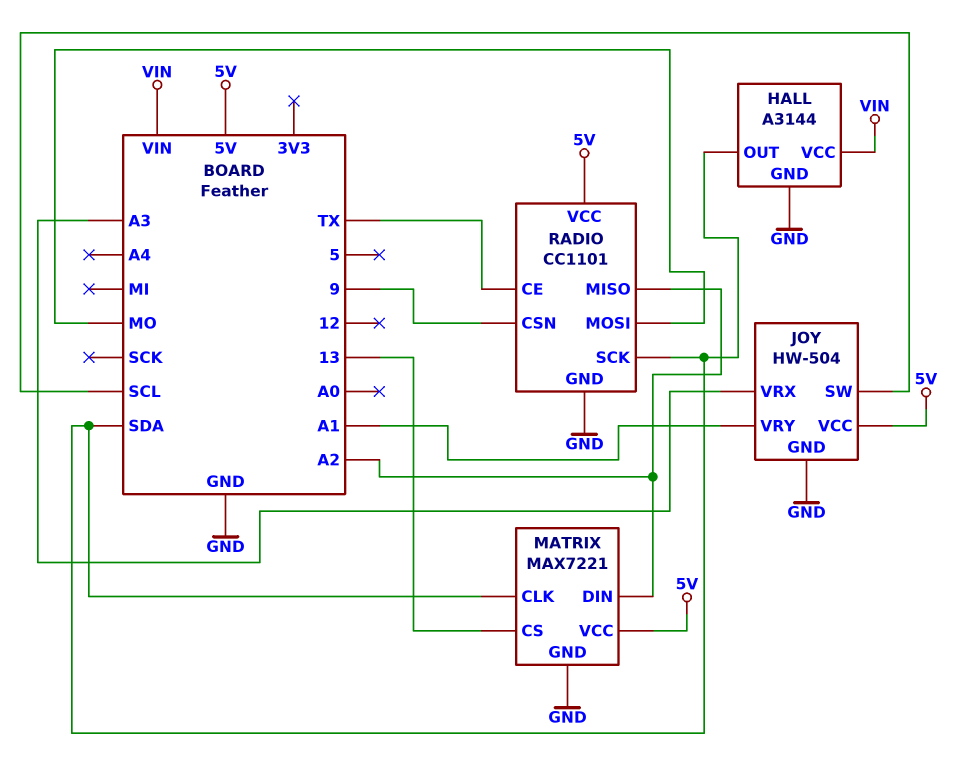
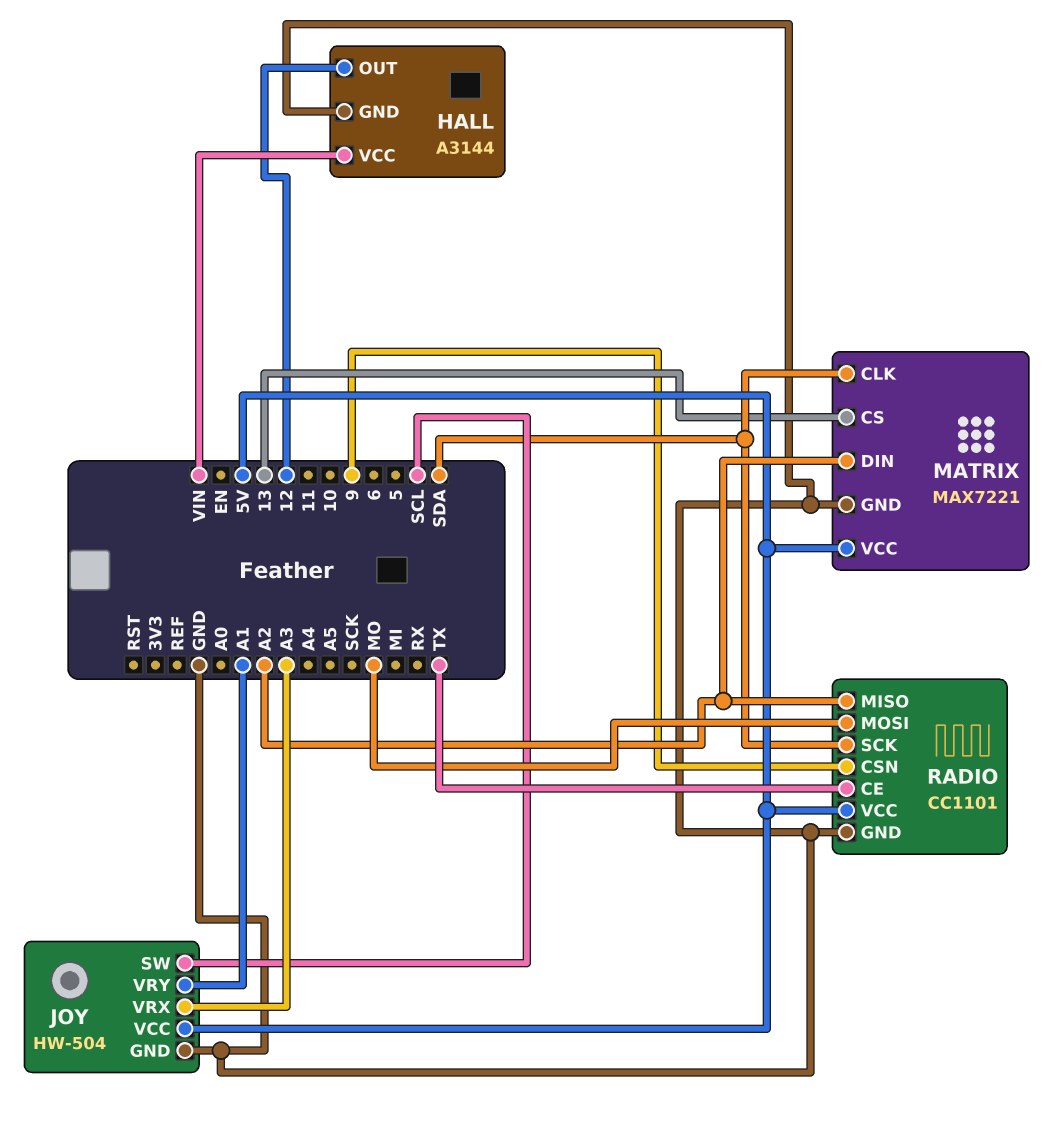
HALL pin OUT: SDA -> 12

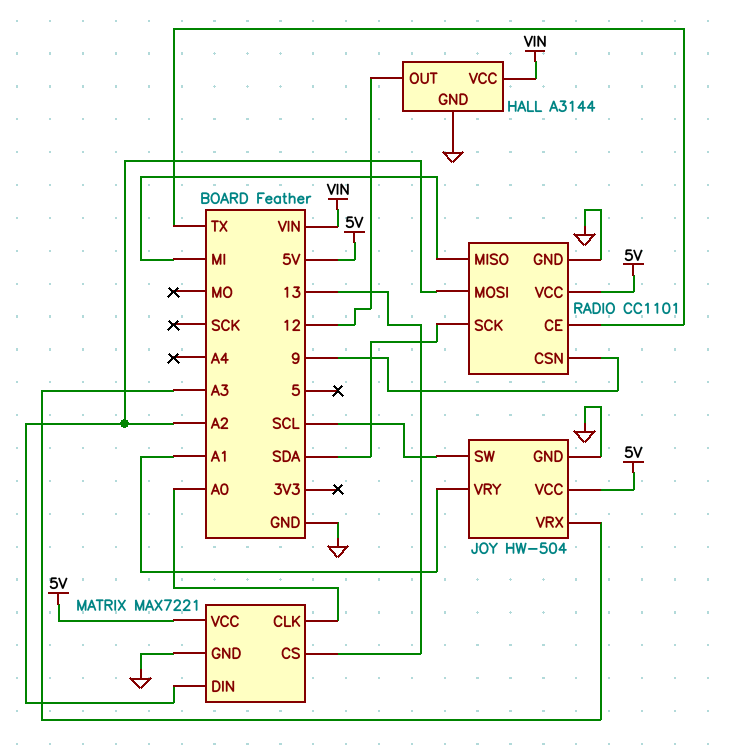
MATRIX pin CLK: SDA -> A0
RADIO pin MISO: A2 -> MI
RADIO pin MOSI: MO -> A2

